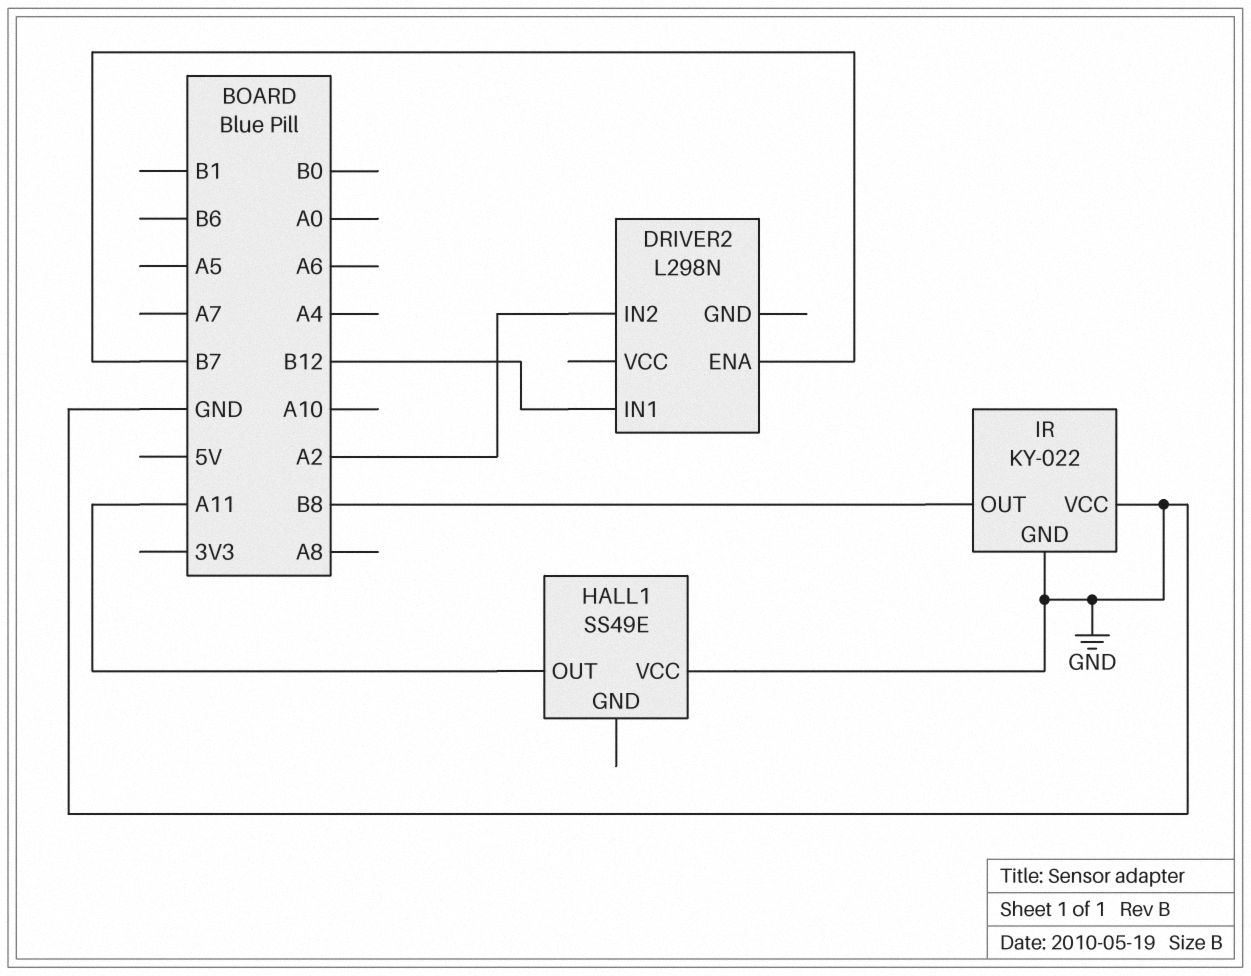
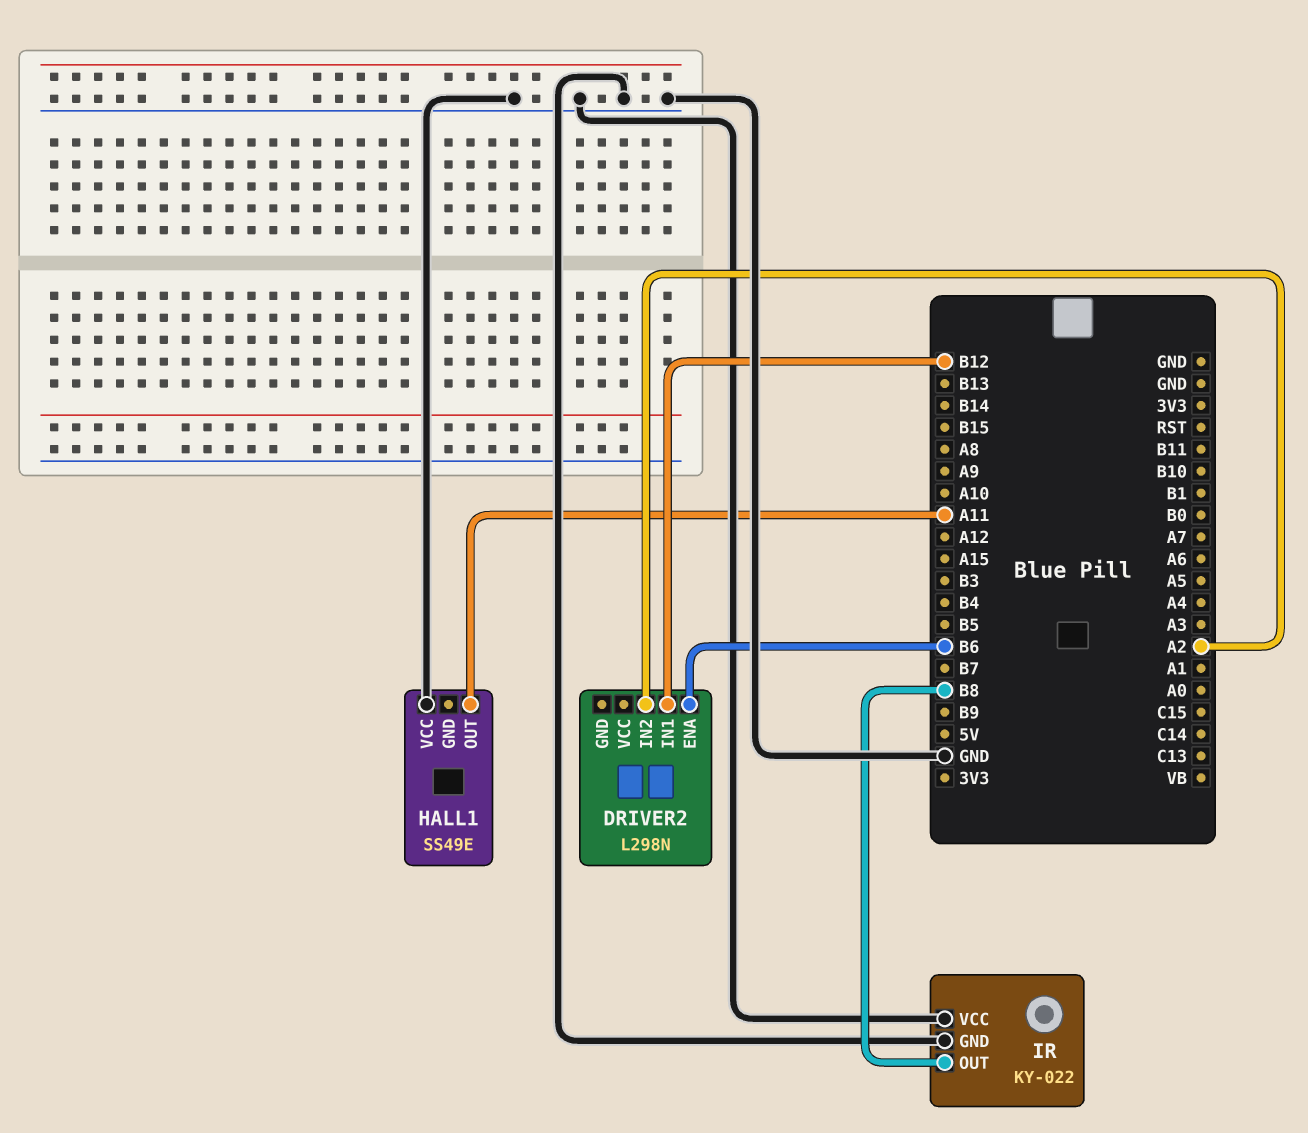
DRIVER2 pin ENA: B7 -> B6

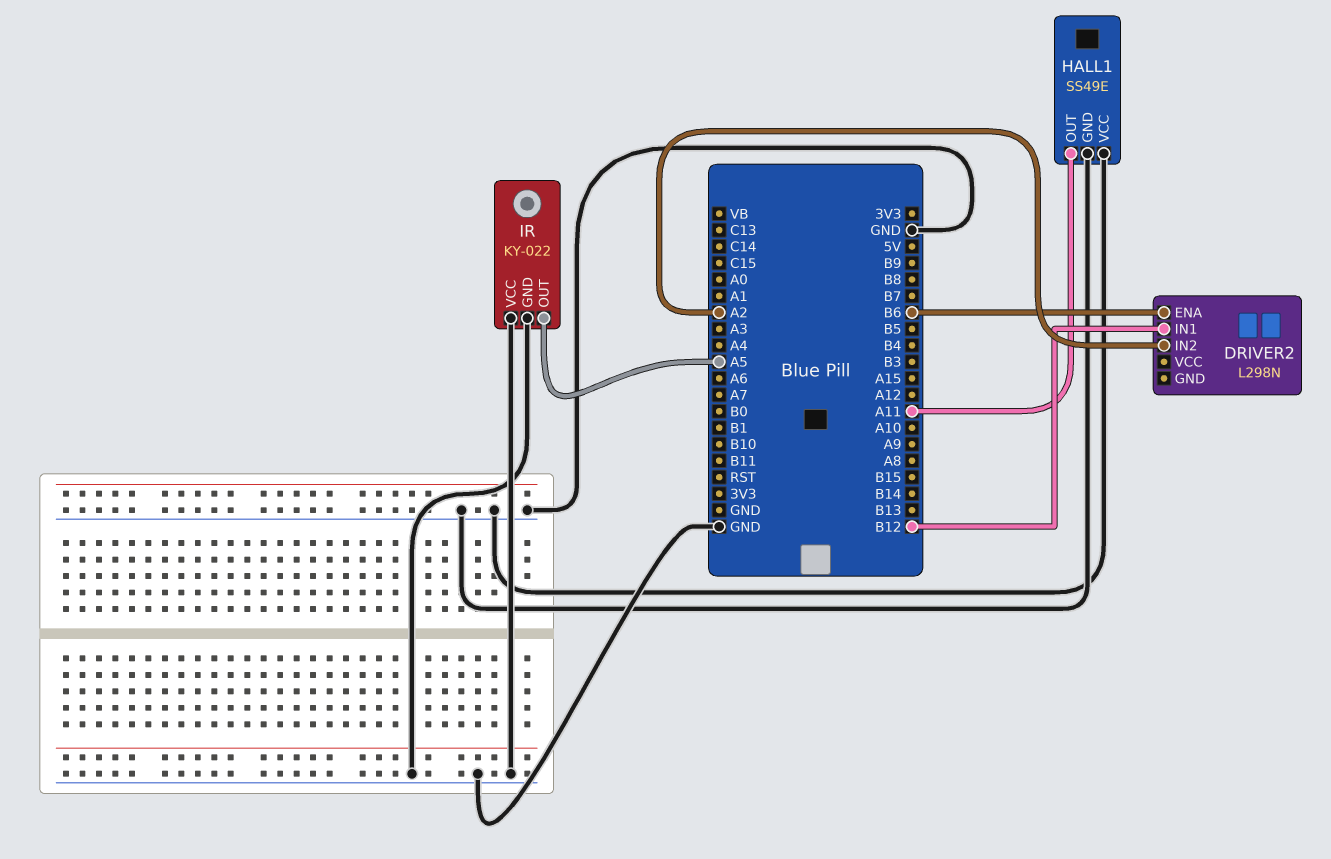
HALL1 pin GND: none -> GND
IR pin OUT: B8 -> A5

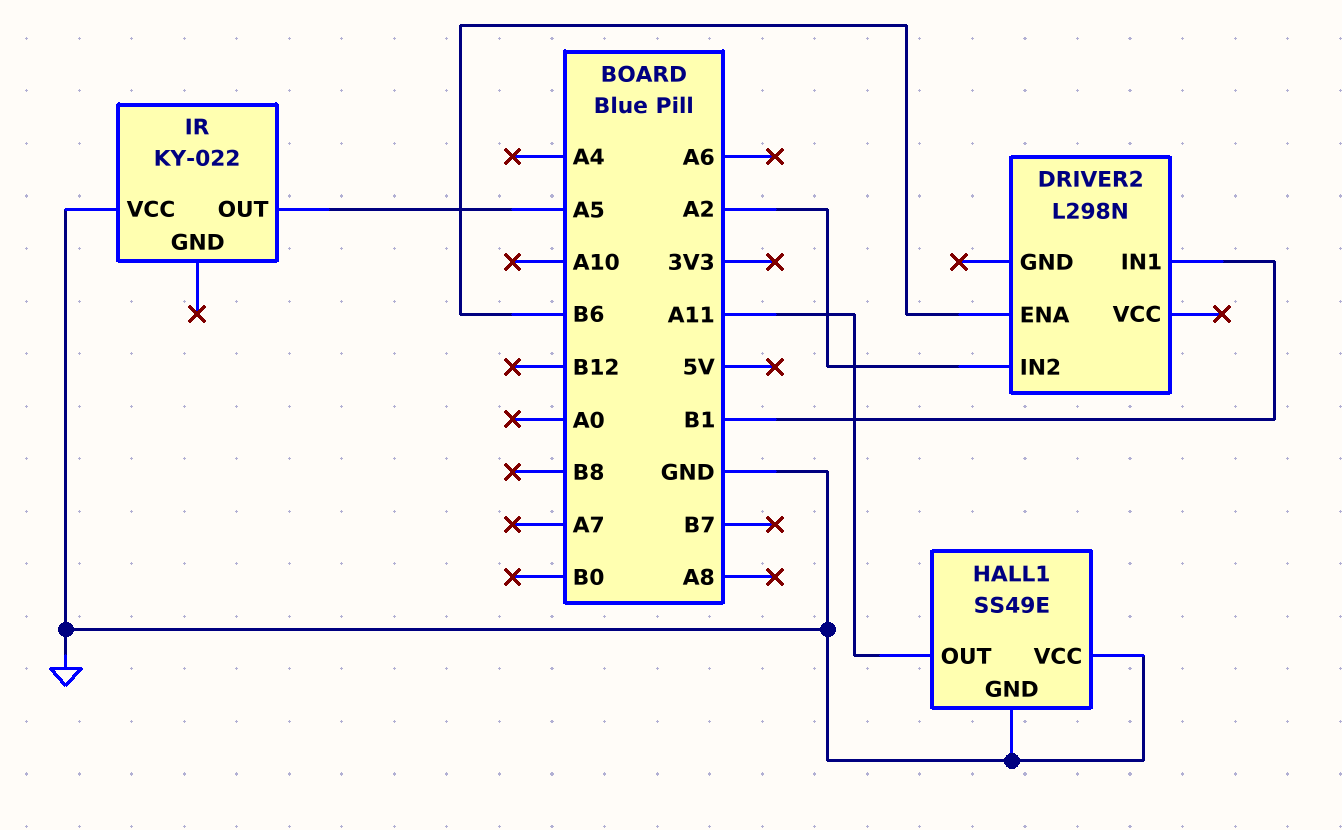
DRIVER2 pin IN1: B12 -> B1
IR pin GND: GND -> none

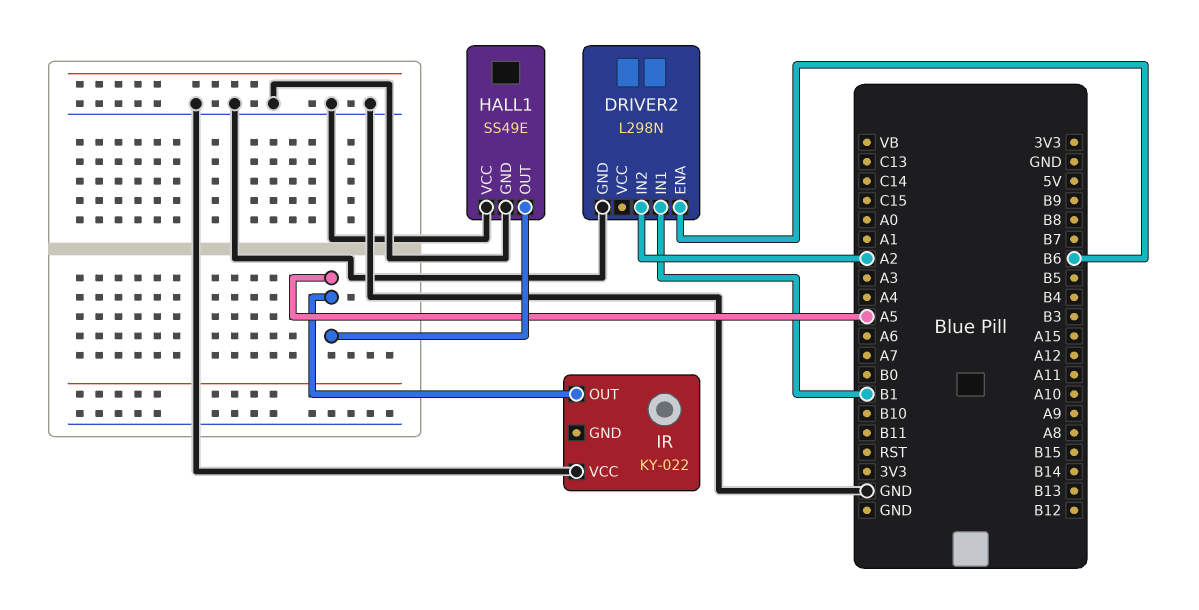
DRIVER2 pin GND: none -> GND
HALL1 pin OUT: A11 -> A5

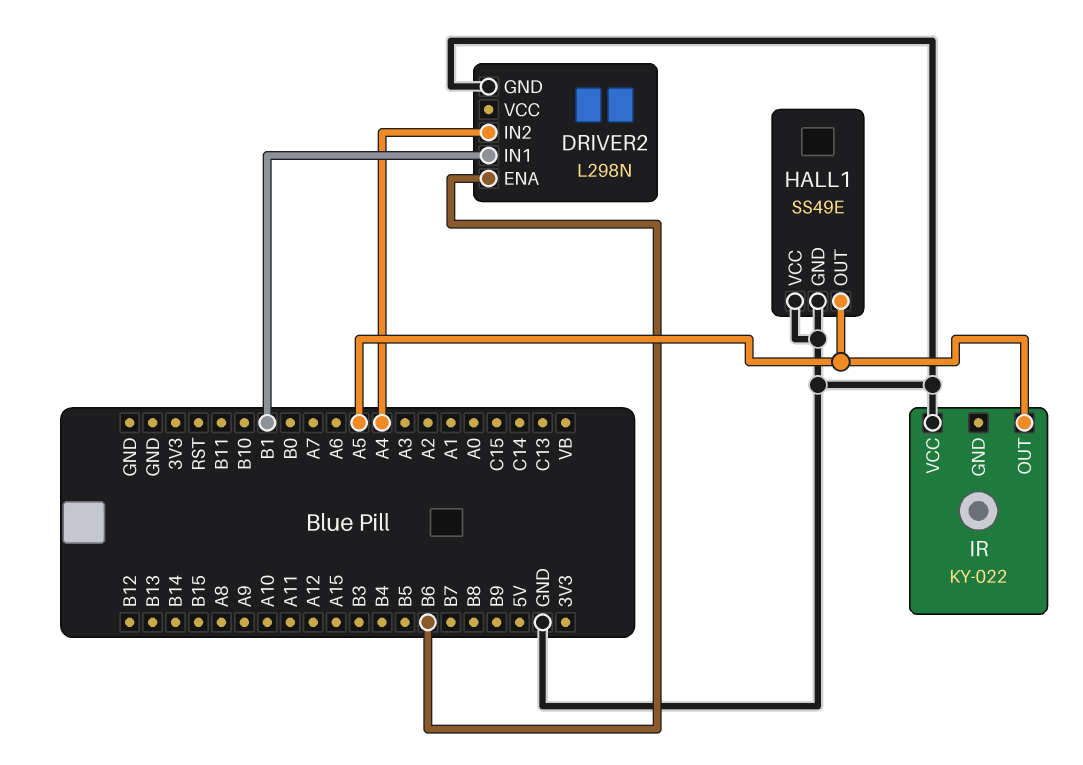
DRIVER2 pin IN2: A2 -> A4

